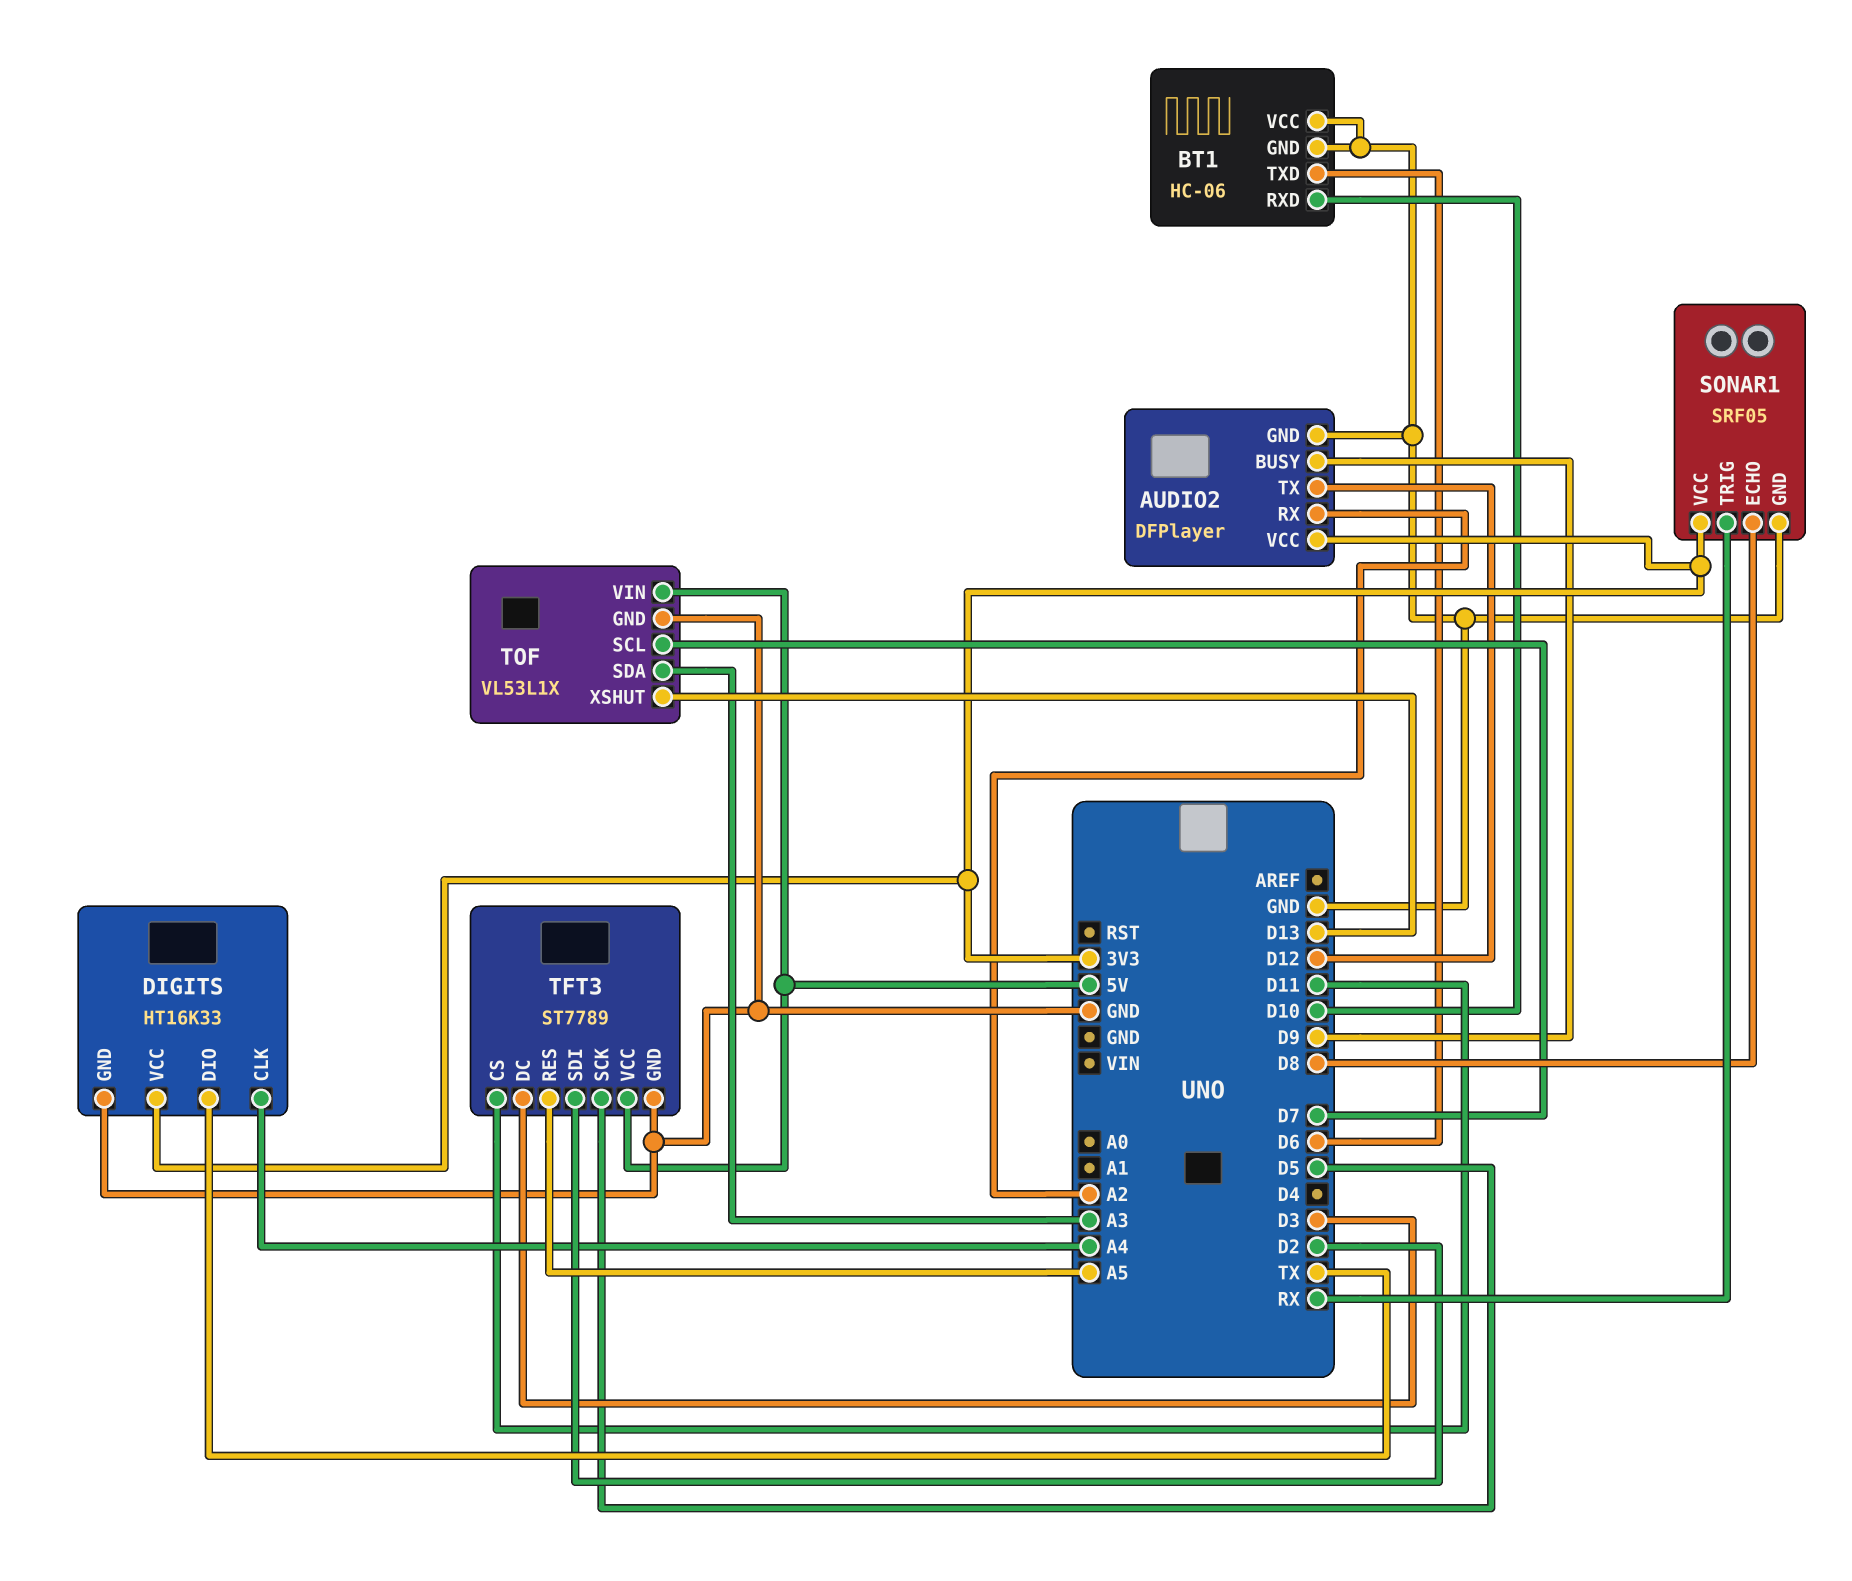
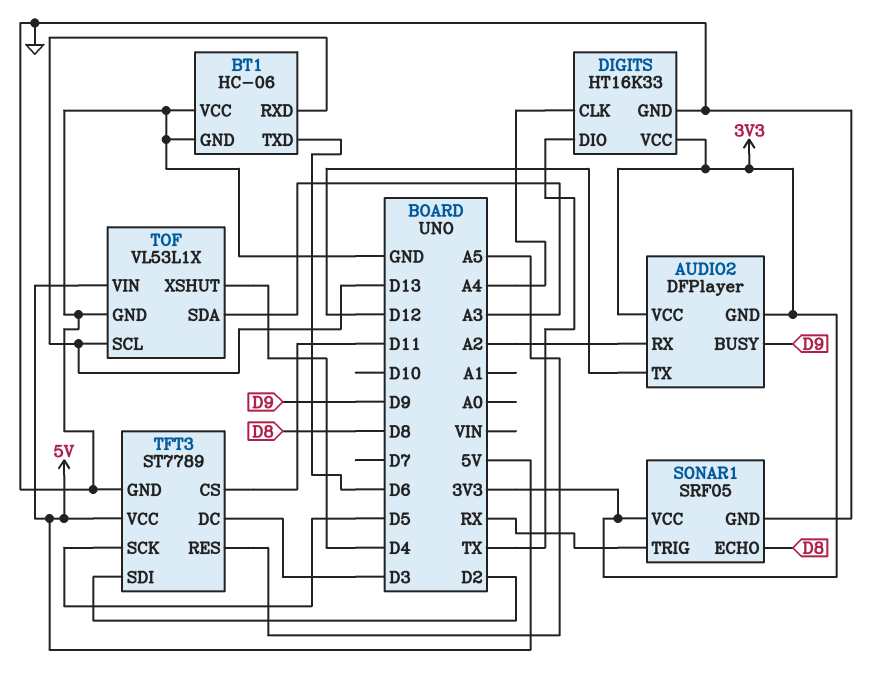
AUDIO2 pin GND: GND -> 3V3
BT1 pin RXD: D10 -> D13
TOF pin SCL: D7 -> D13
TOF pin XSHUT: D13 -> D4

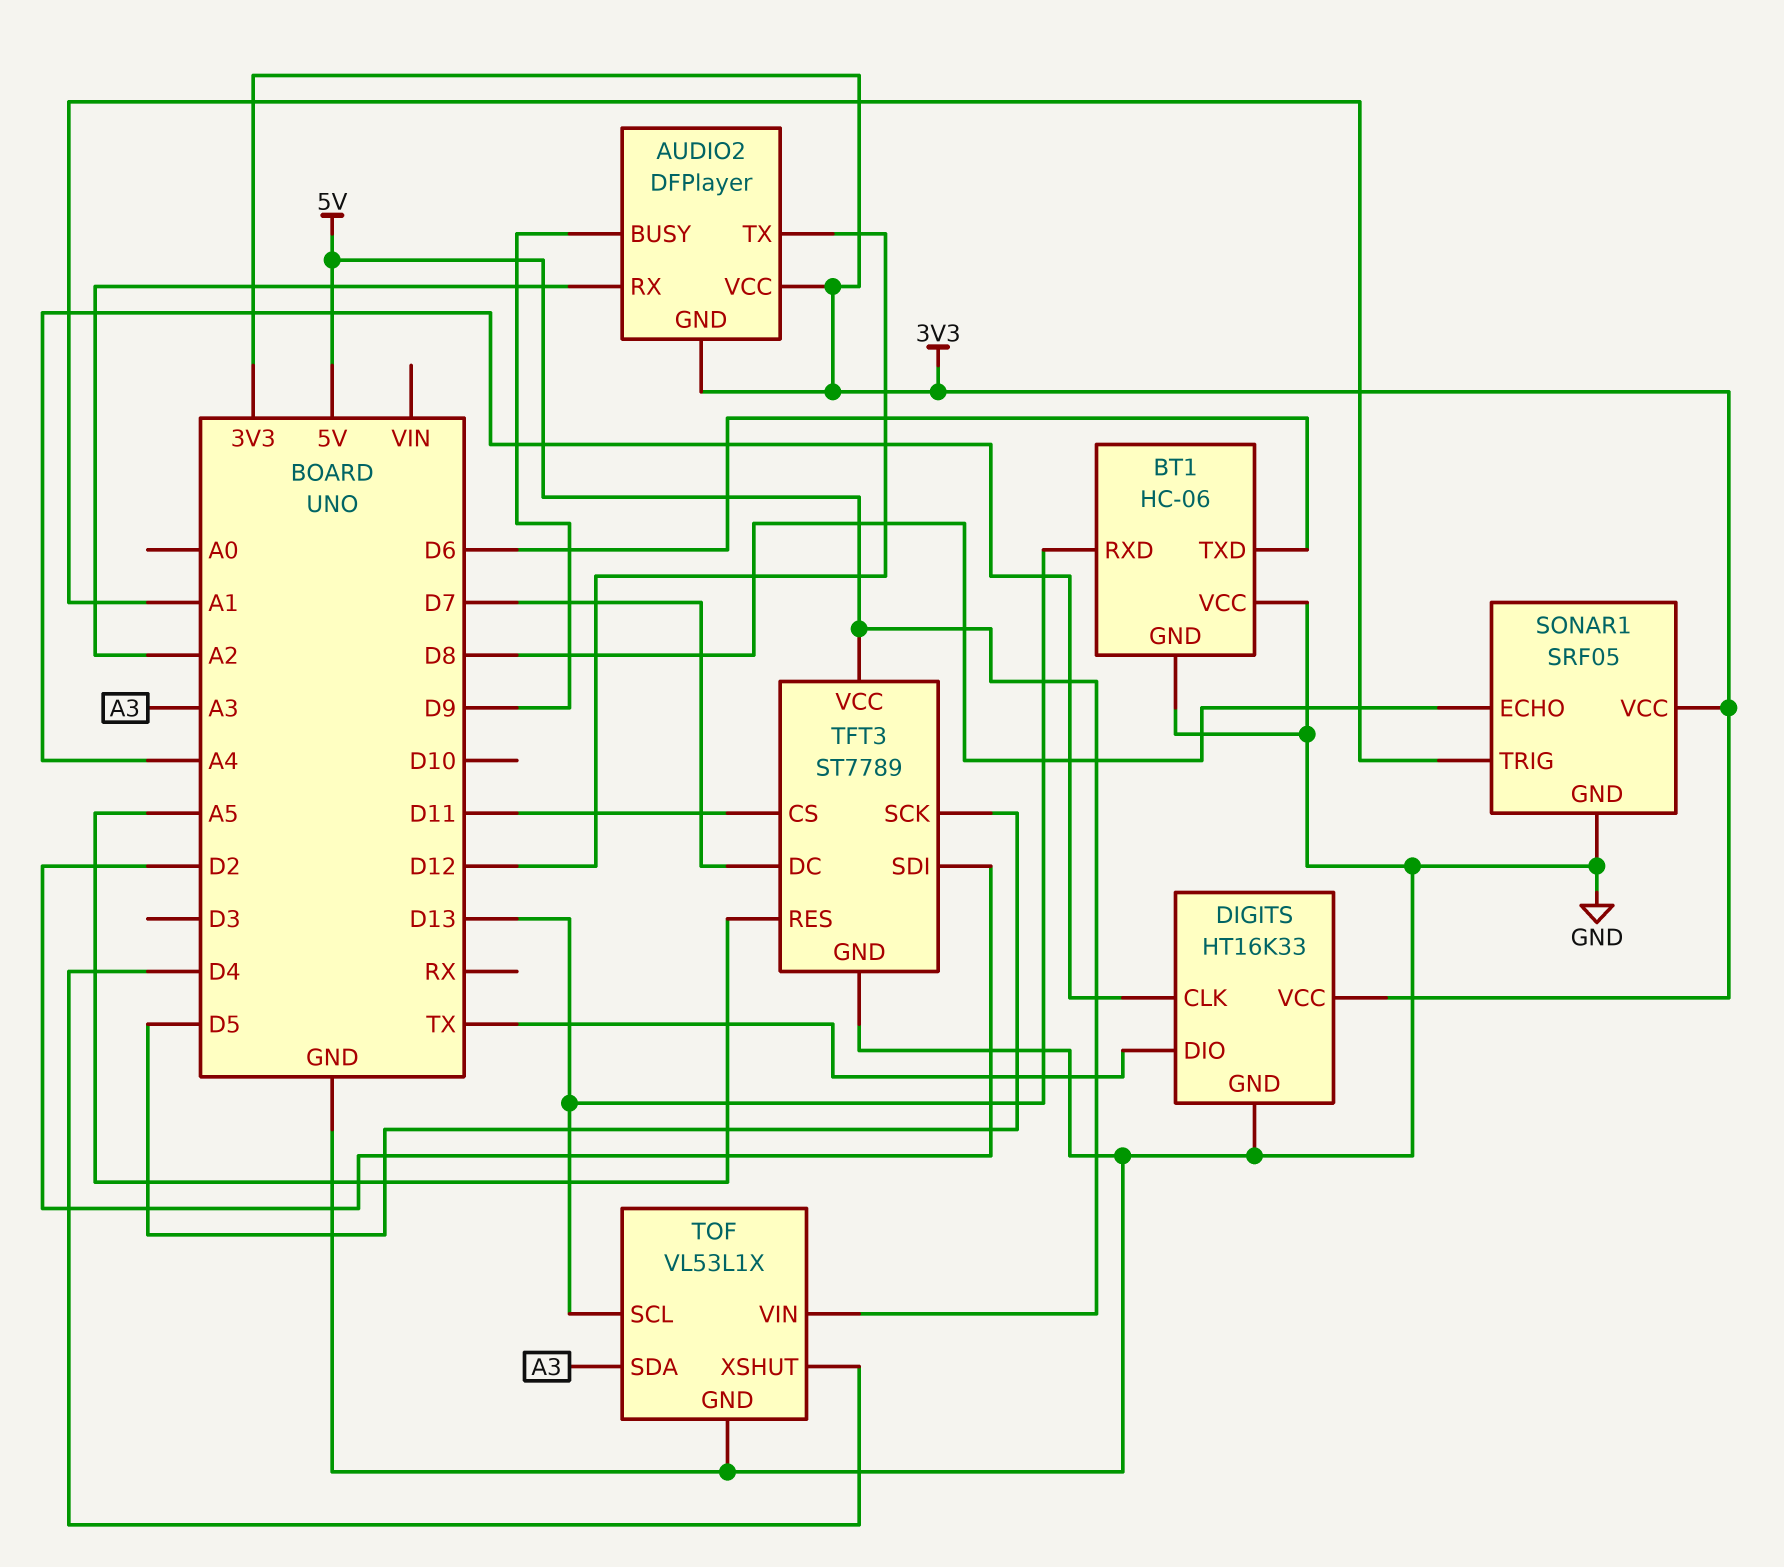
SONAR1 pin TRIG: RX -> A1
TFT3 pin DC: D3 -> D7

